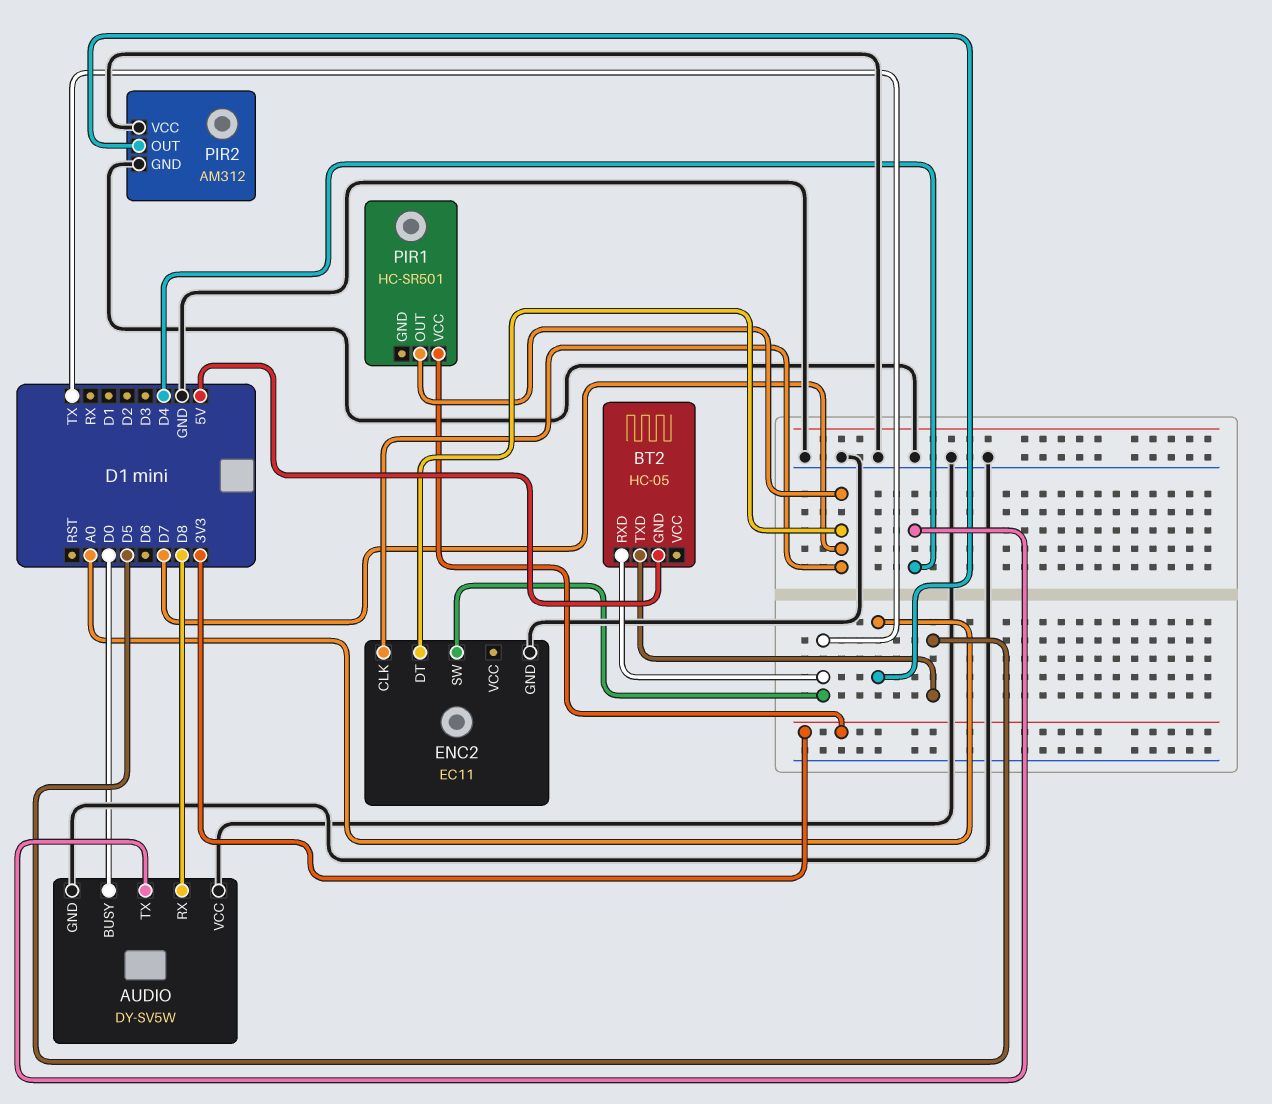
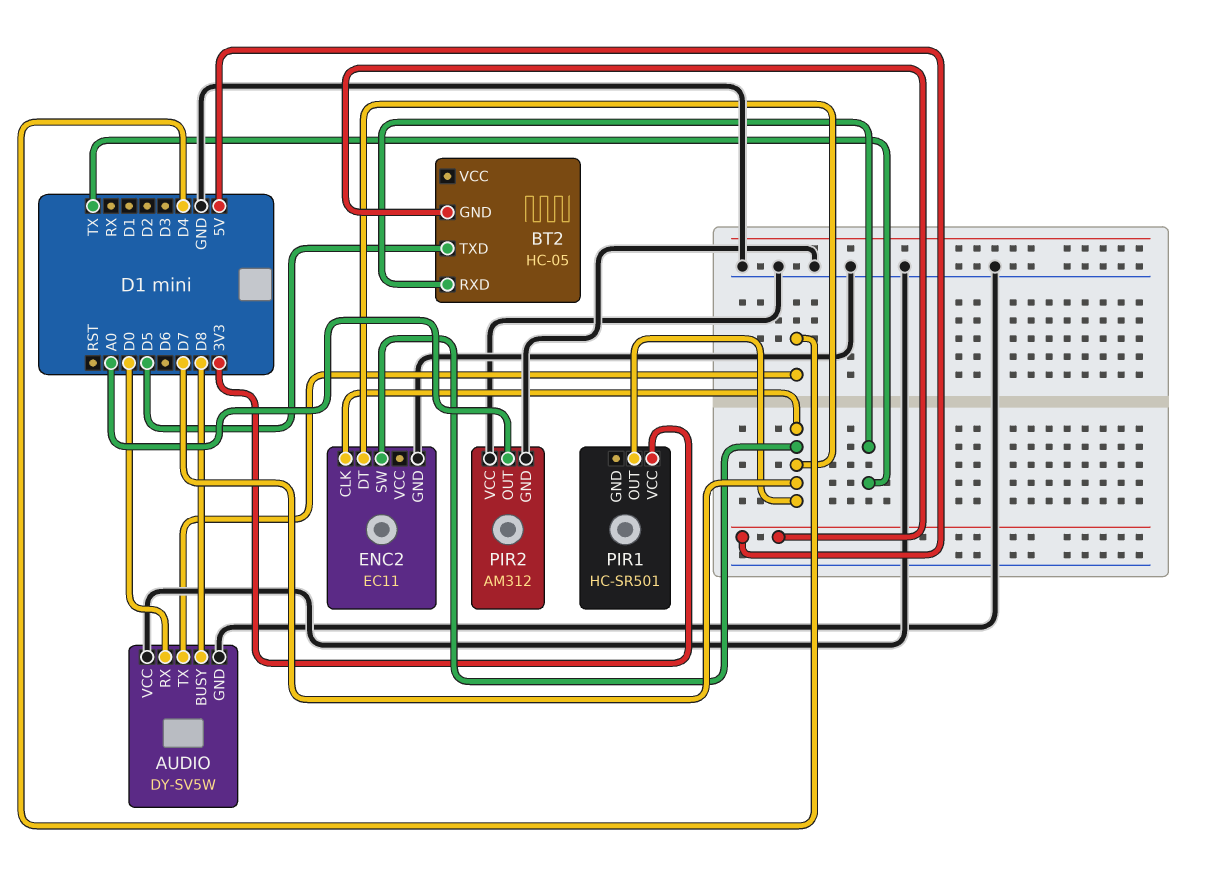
AUDIO pin BUSY: D0 -> D8
AUDIO pin RX: D8 -> D0
ENC2 pin SW: TX -> D7

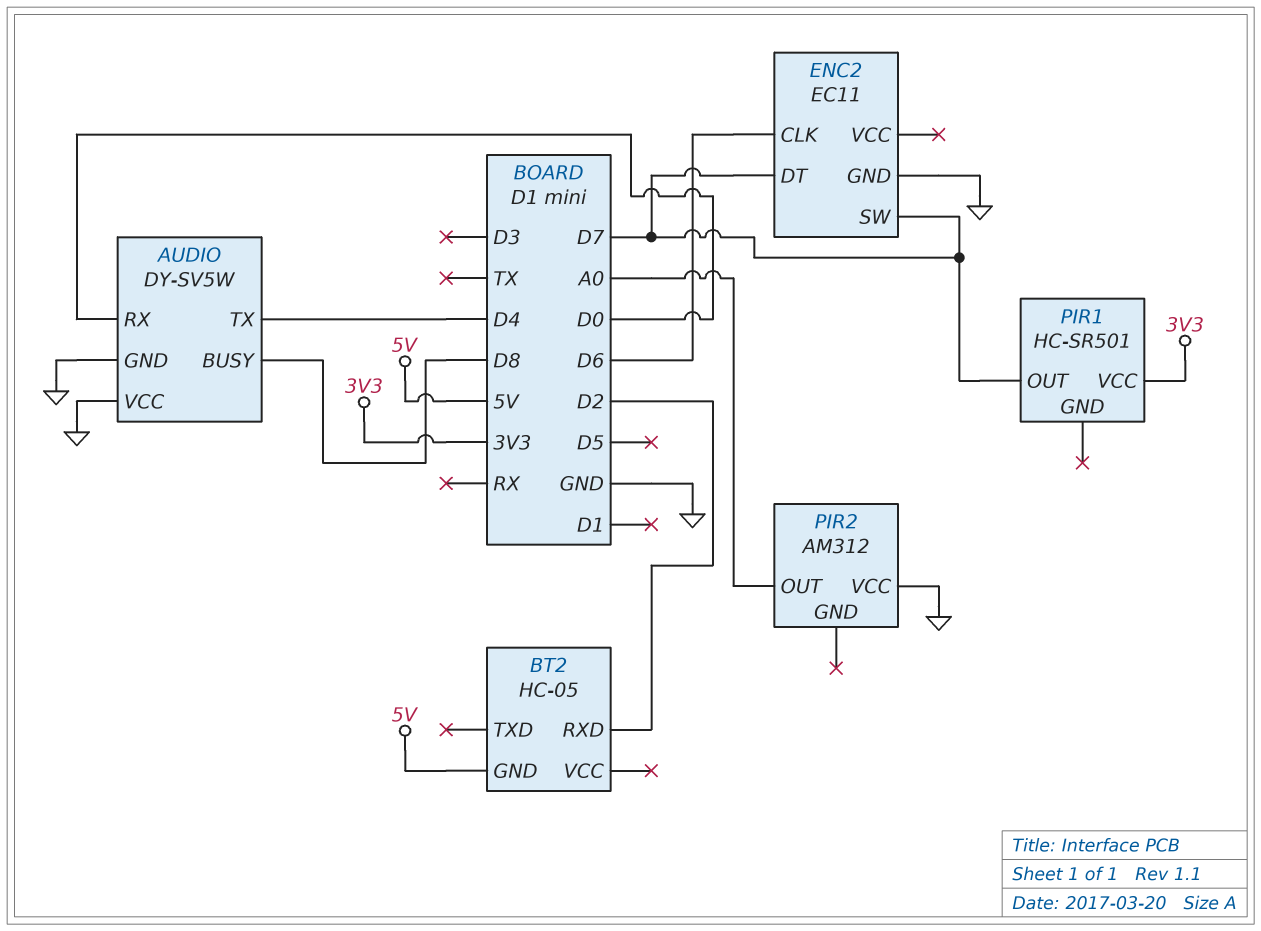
BT2 pin RXD: TX -> D2
BT2 pin TXD: D5 -> none
ENC2 pin CLK: D7 -> D6
PIR2 pin GND: GND -> none

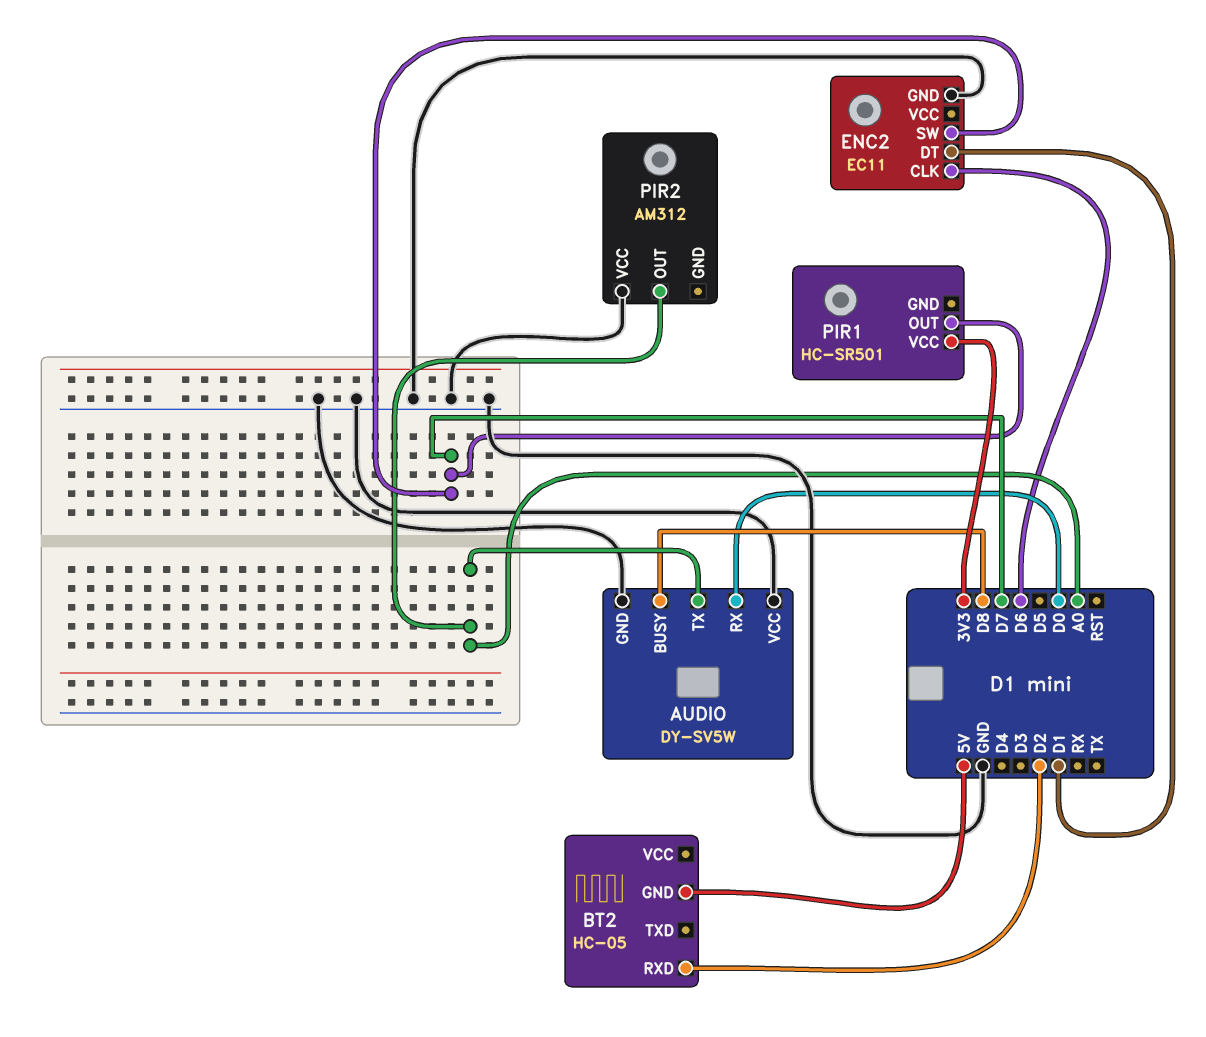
AUDIO pin TX: D4 -> A0
ENC2 pin DT: D7 -> D1

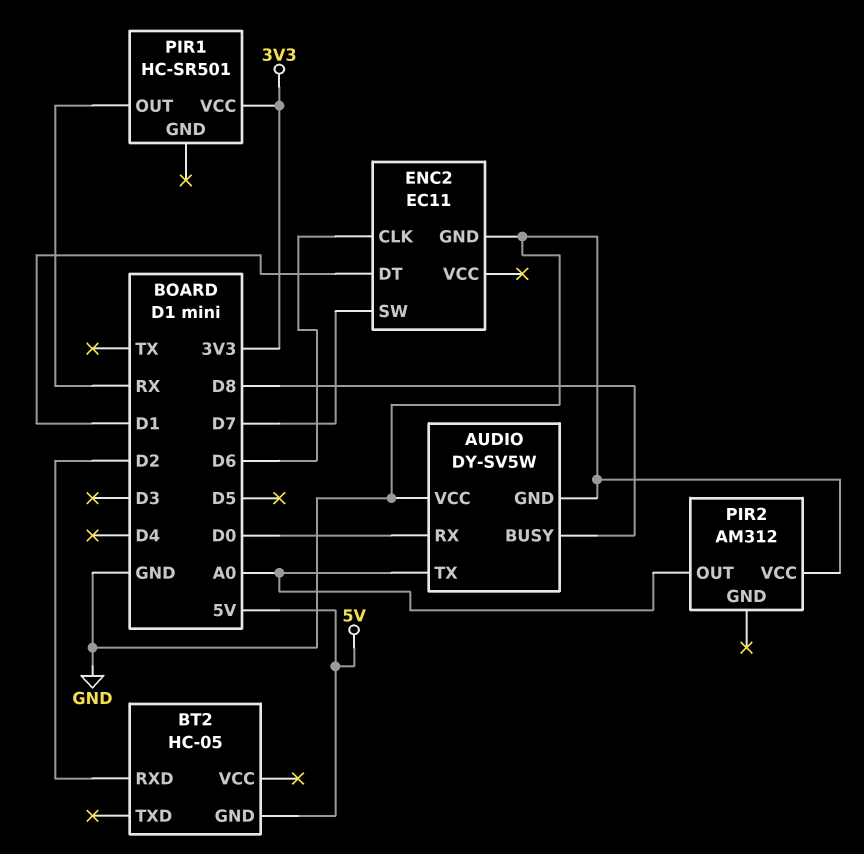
PIR1 pin OUT: D7 -> RX

